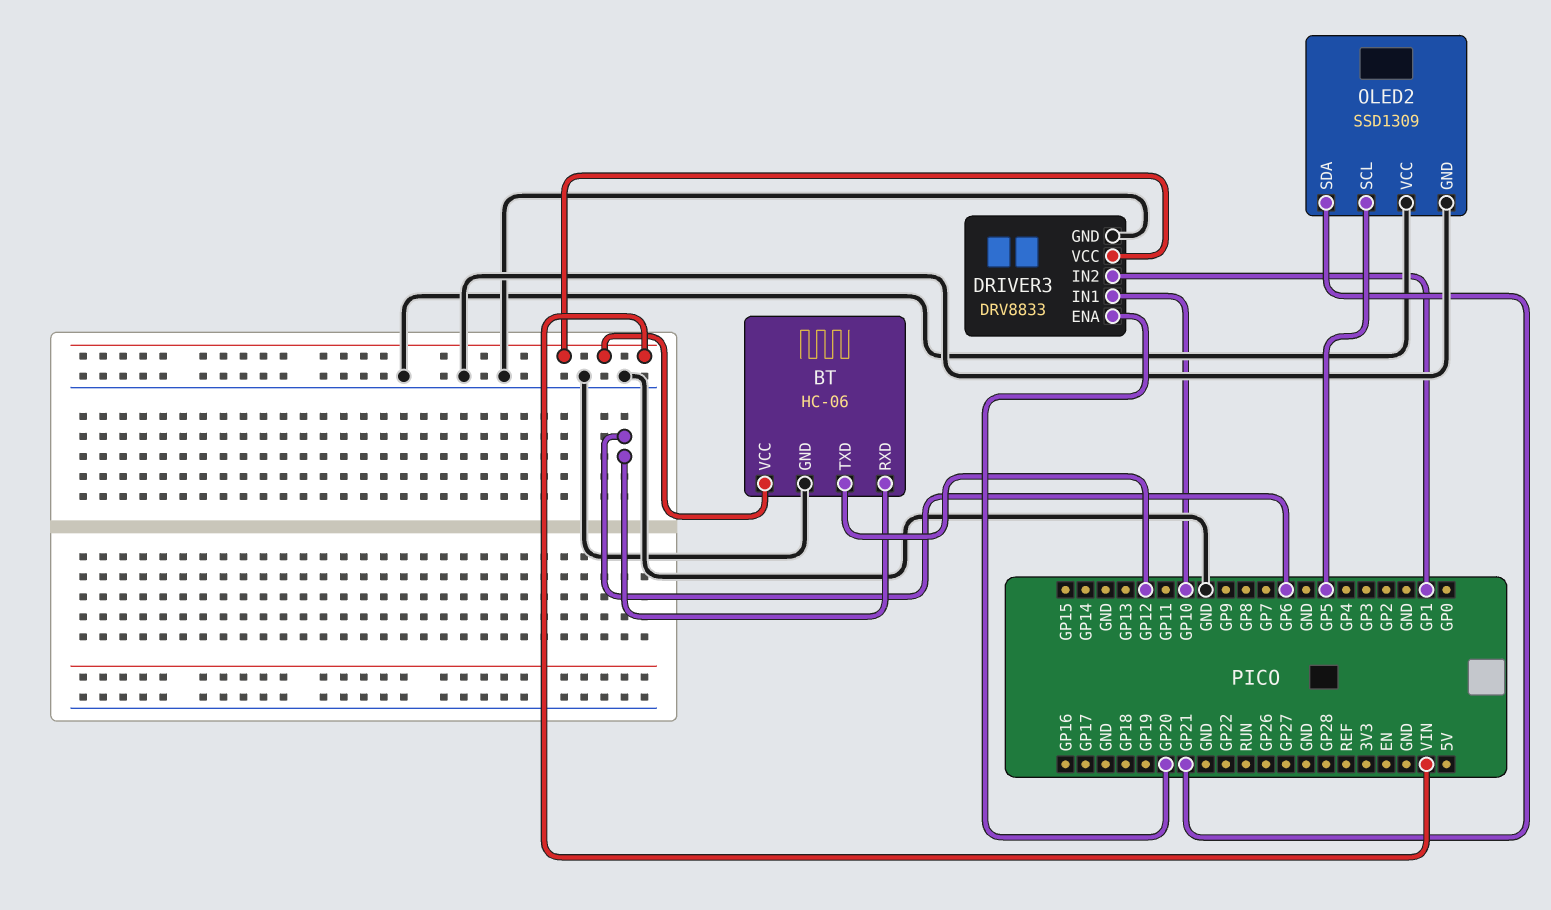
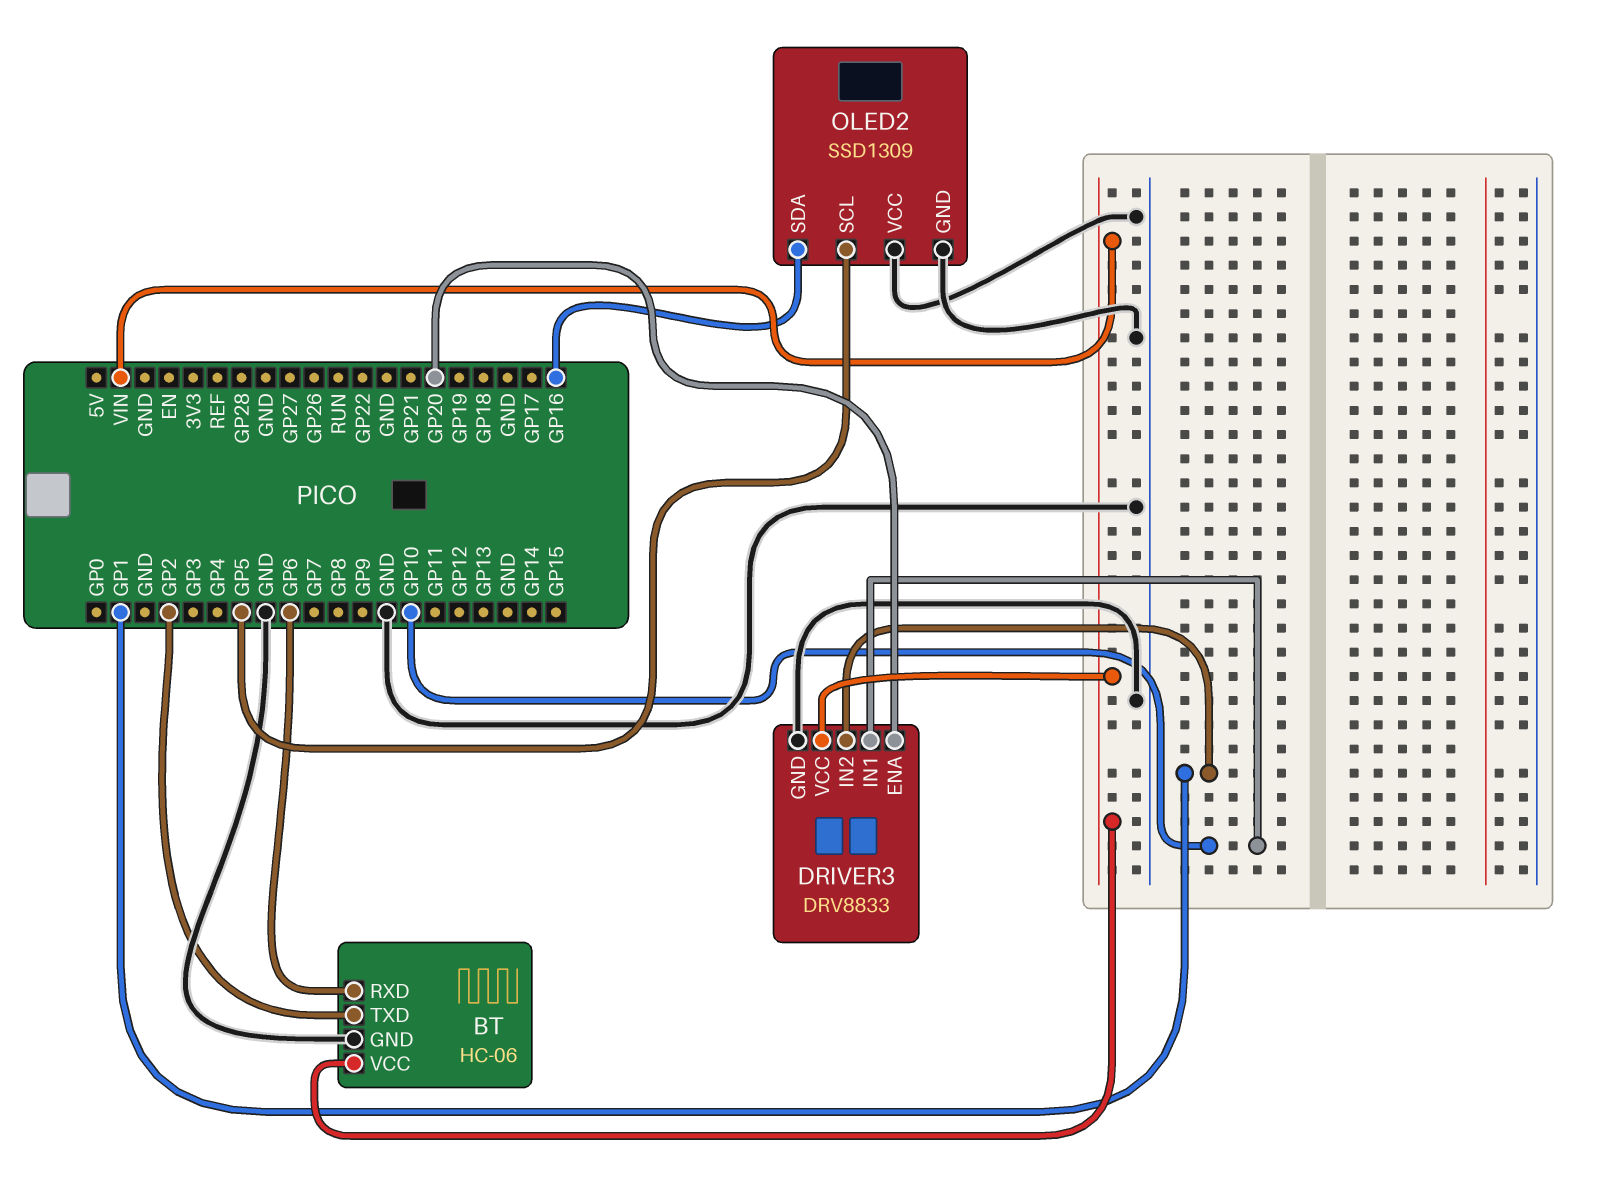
BT pin TXD: GP12 -> GP2
OLED2 pin SDA: GP21 -> GP16

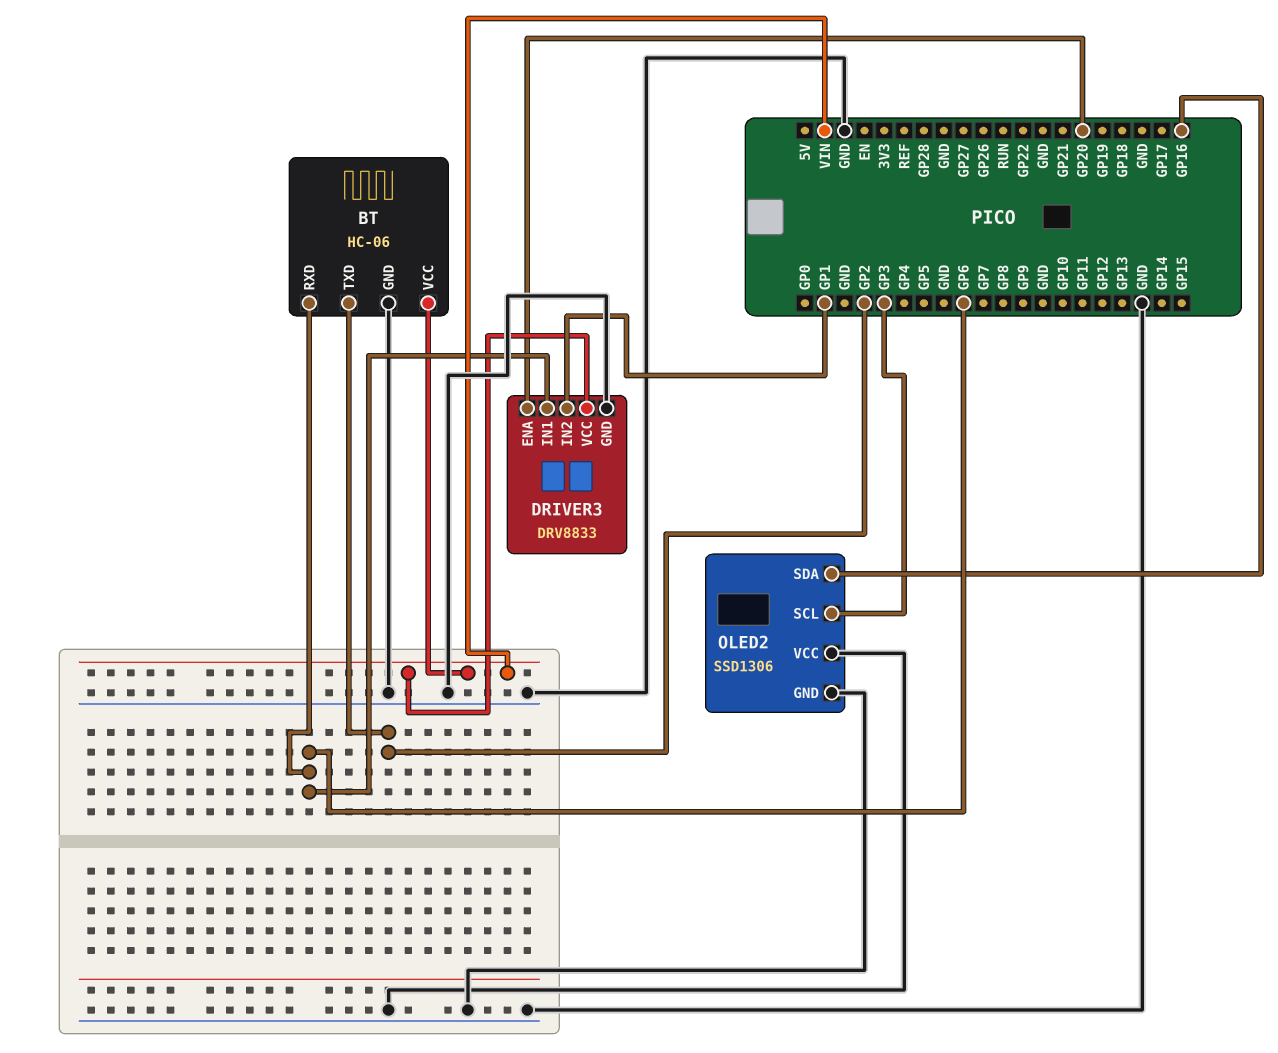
DRIVER3 pin IN1: GP10 -> GP6
OLED2: SSD1309 -> SSD1306
OLED2 pin SCL: GP5 -> GP3

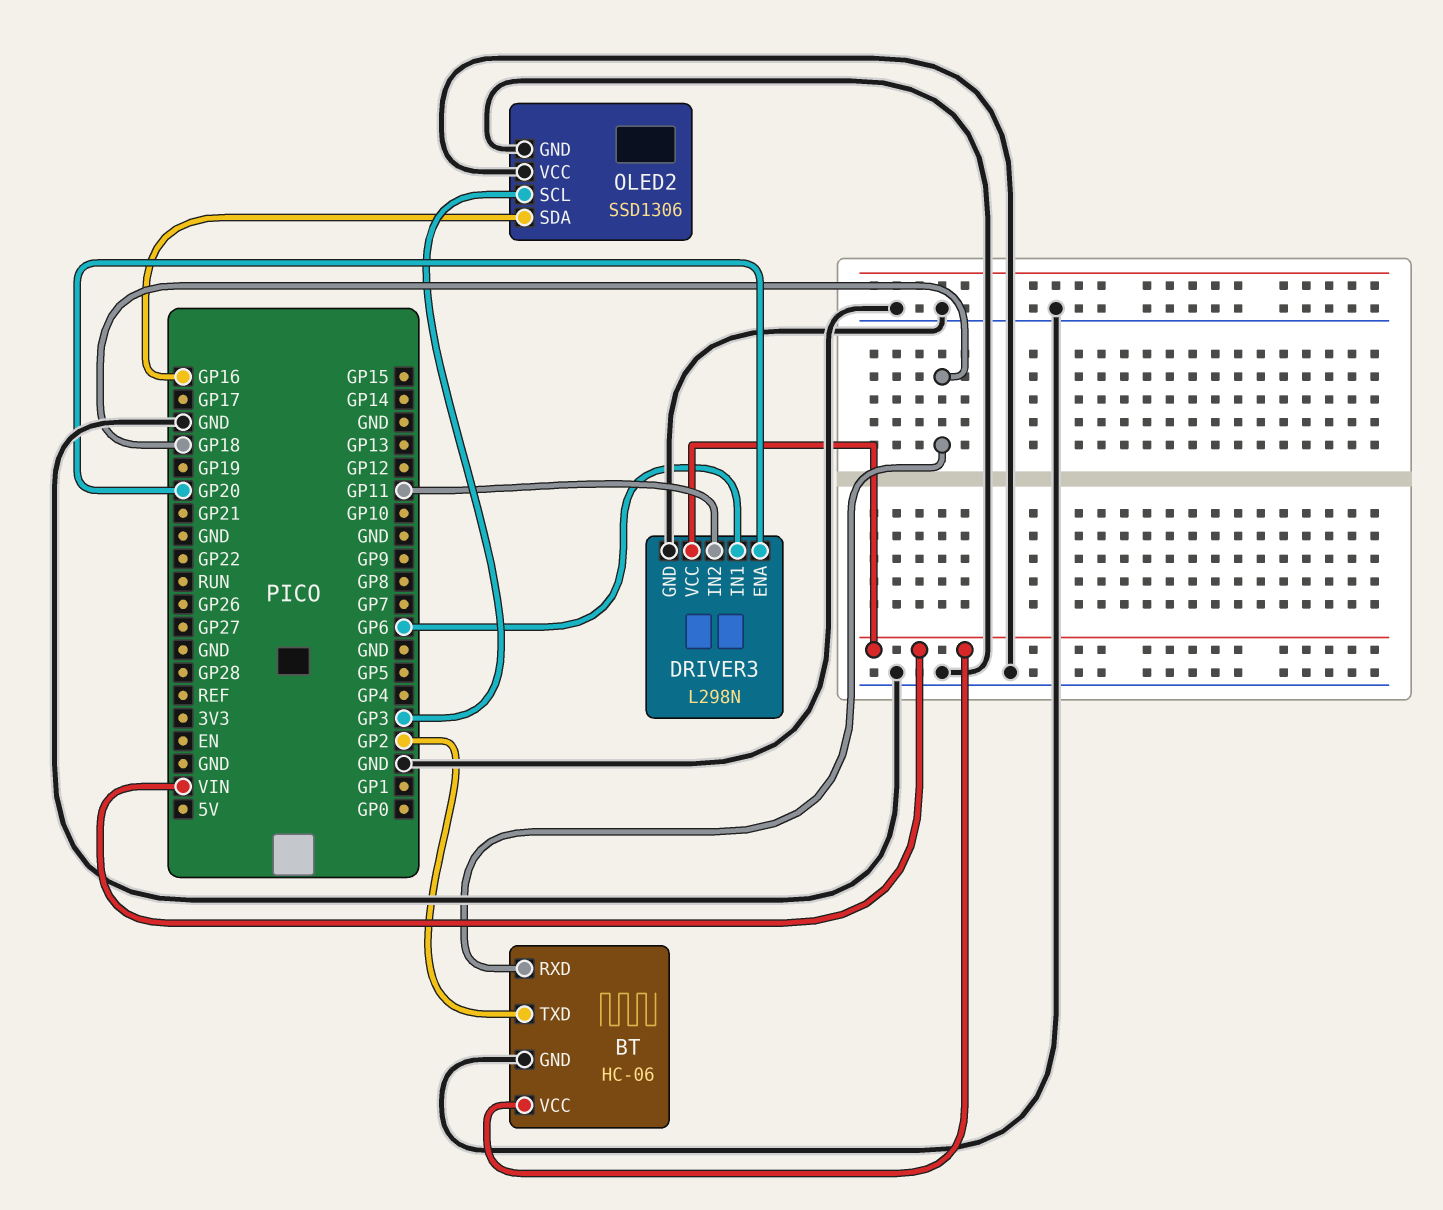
BT pin RXD: GP6 -> GP18
DRIVER3: DRV8833 -> L298N
DRIVER3 pin IN2: GP1 -> GP11

